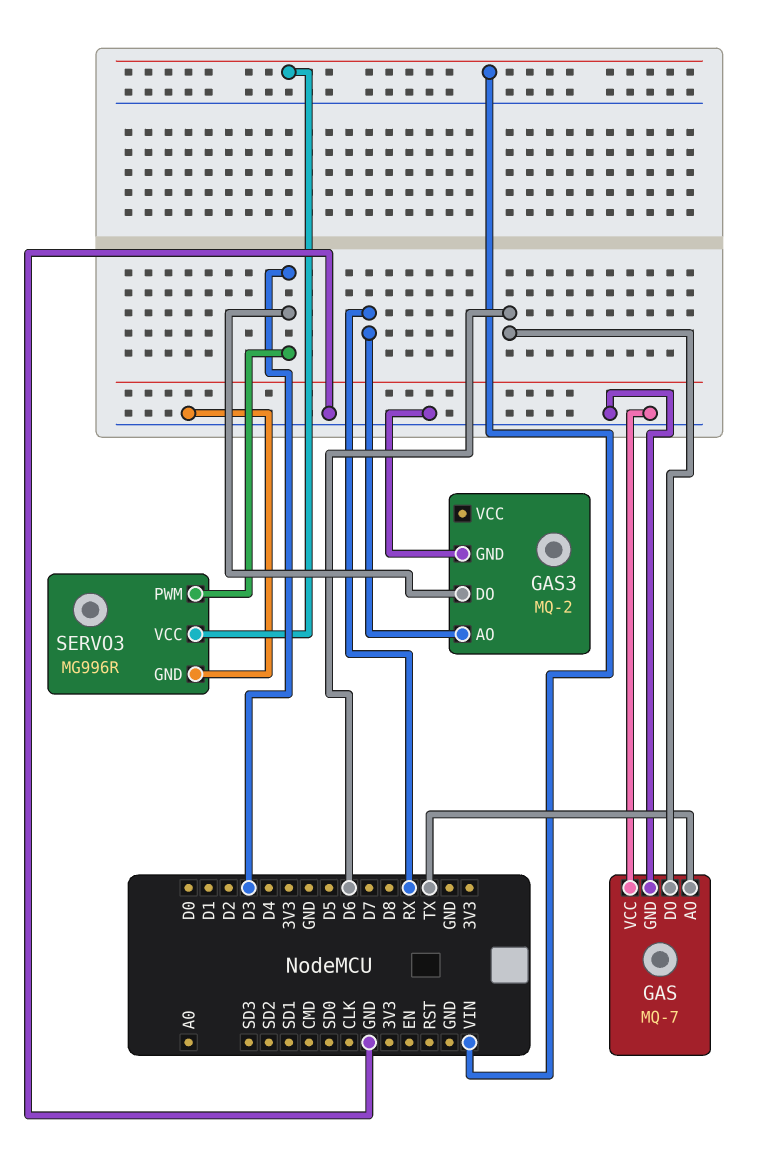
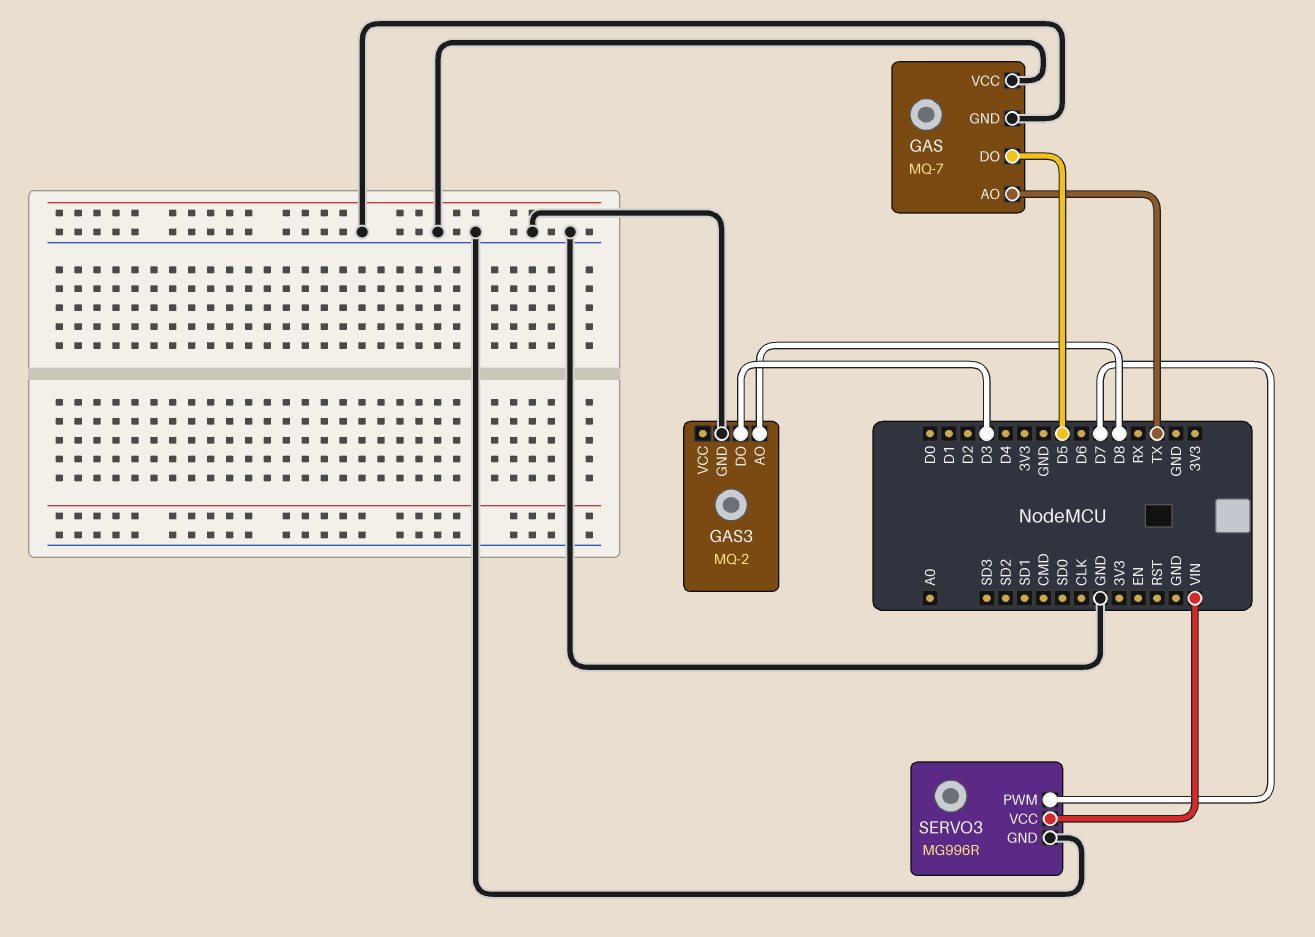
GAS pin DO: D6 -> D5
GAS3 pin AO: RX -> D8
SERVO3 pin PWM: D3 -> D7

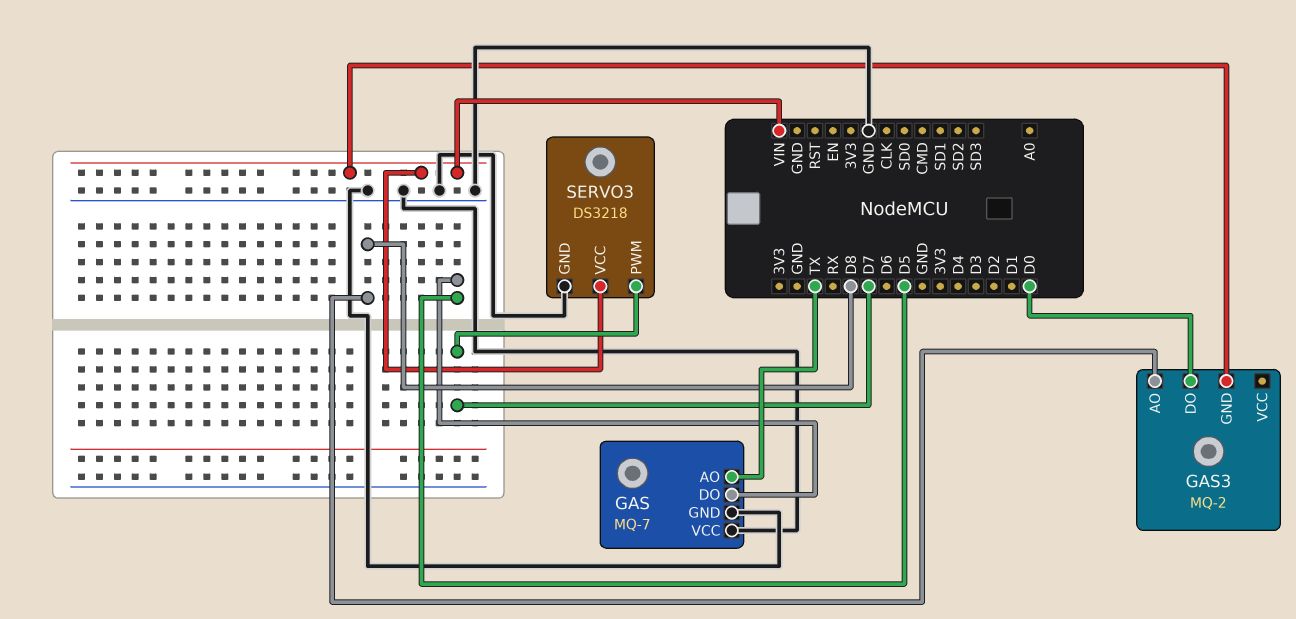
GAS3 pin DO: D3 -> D0
GAS3 pin GND: GND -> VIN
SERVO3: MG996R -> DS3218

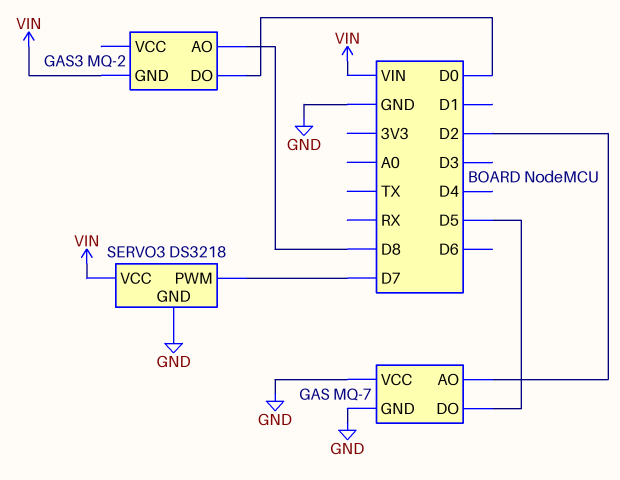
GAS pin AO: TX -> D2

